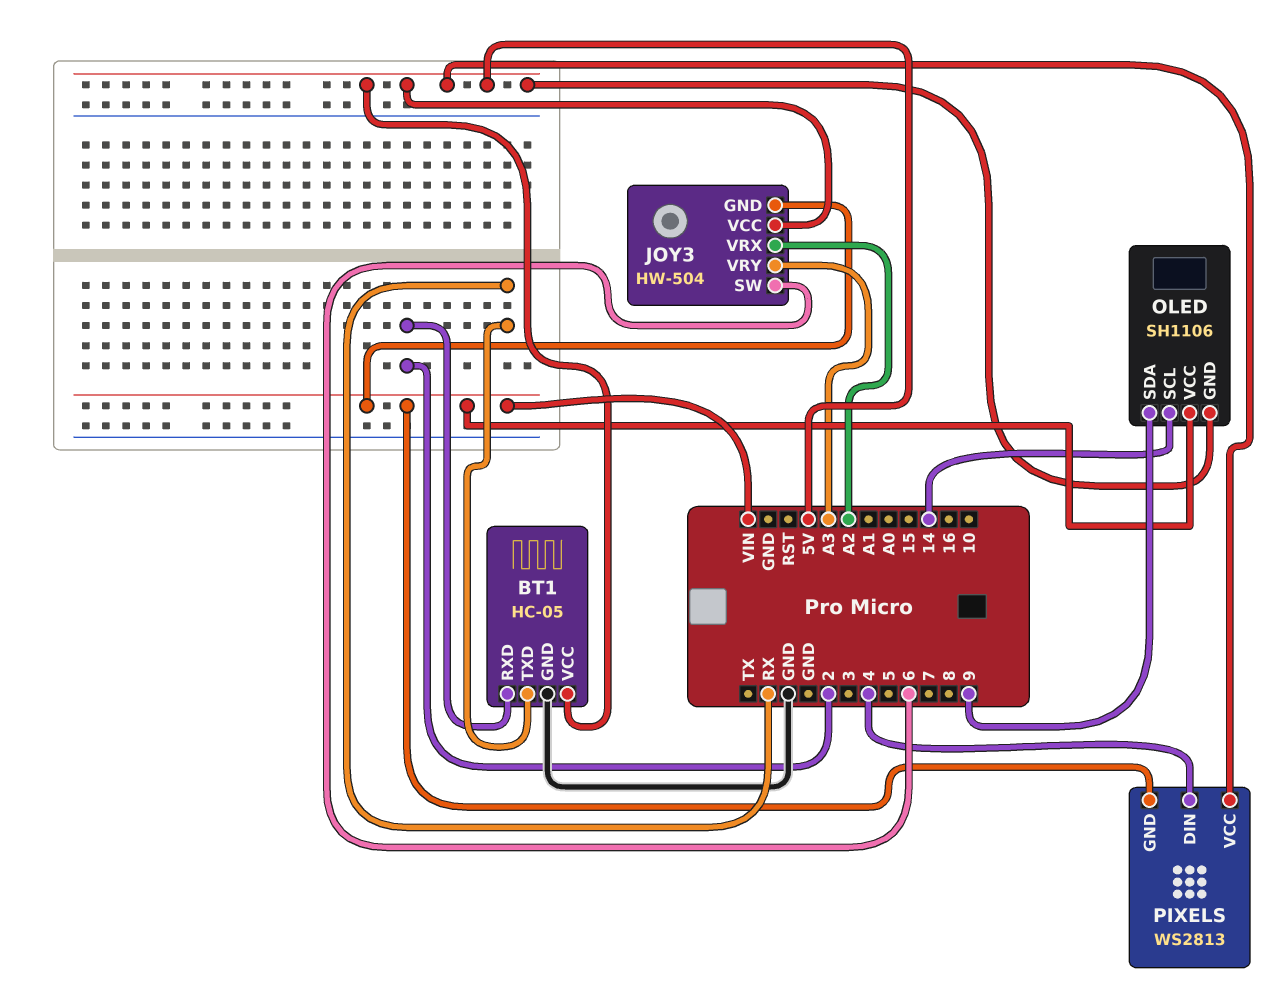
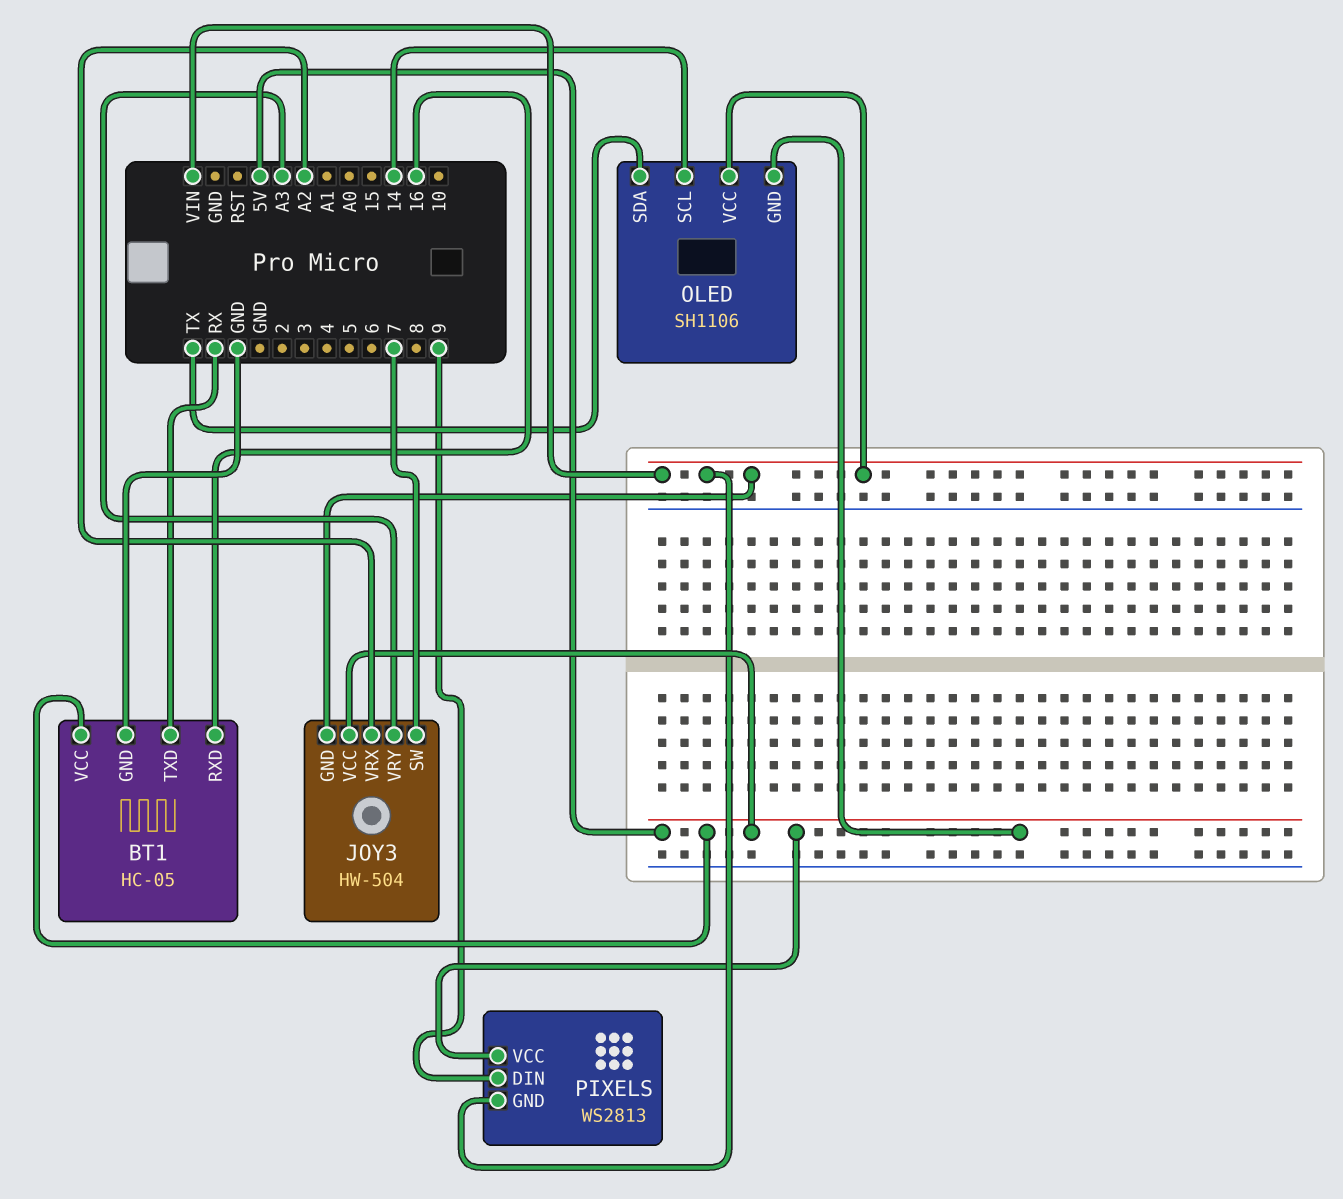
BT1 pin RXD: 2 -> 16
JOY3 pin SW: 6 -> 7
OLED pin SDA: 9 -> TX
PIXELS pin DIN: 4 -> 9

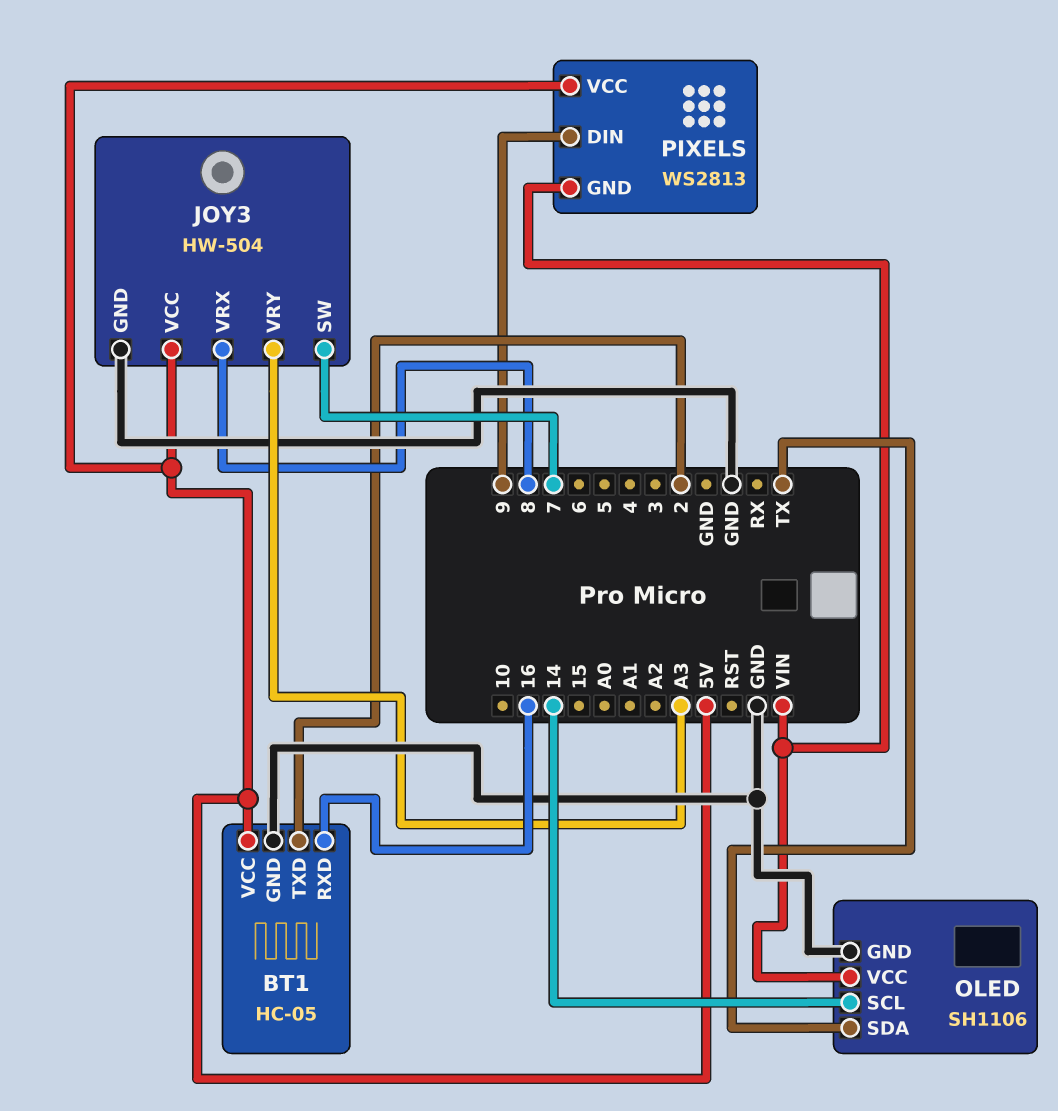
BT1 pin TXD: RX -> 2
JOY3 pin GND: VIN -> GND
JOY3 pin VRX: A2 -> 8
OLED pin GND: 5V -> GND

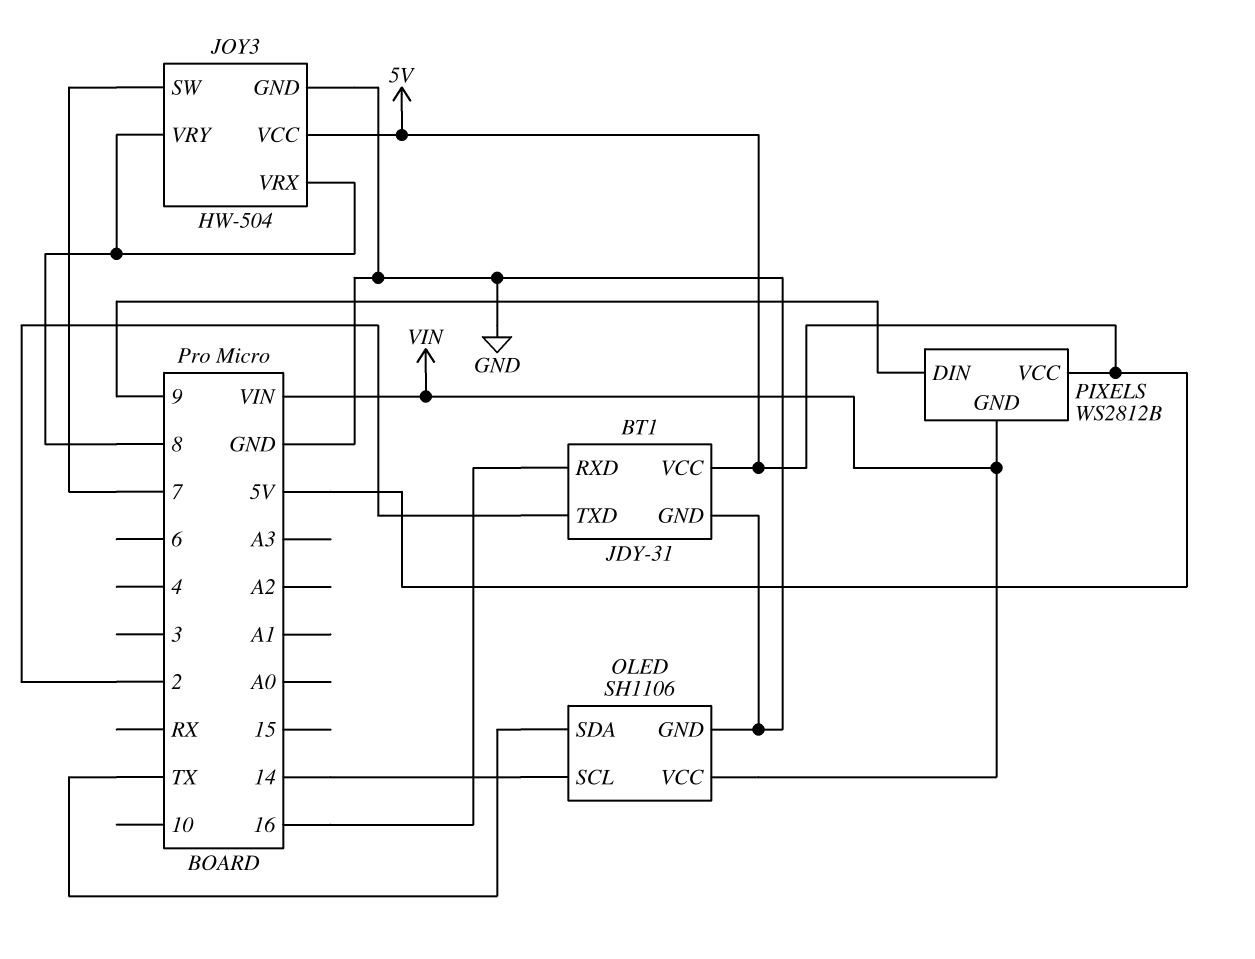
BT1: HC-05 -> JDY-31
JOY3 pin VRY: A3 -> 8
PIXELS: WS2813 -> WS2812B

